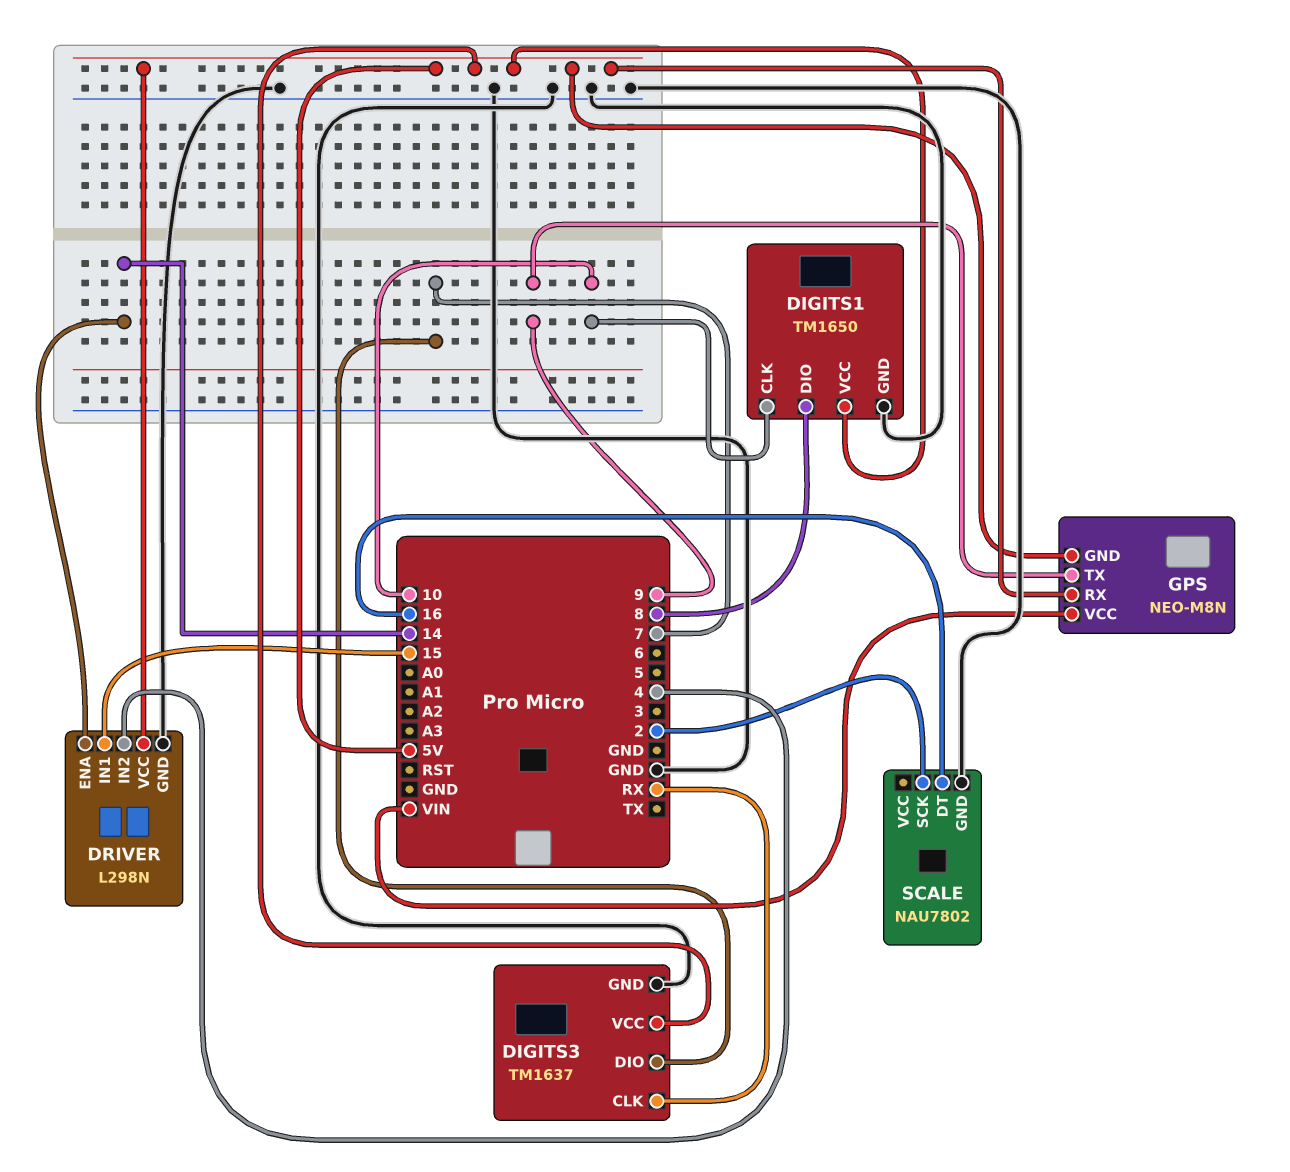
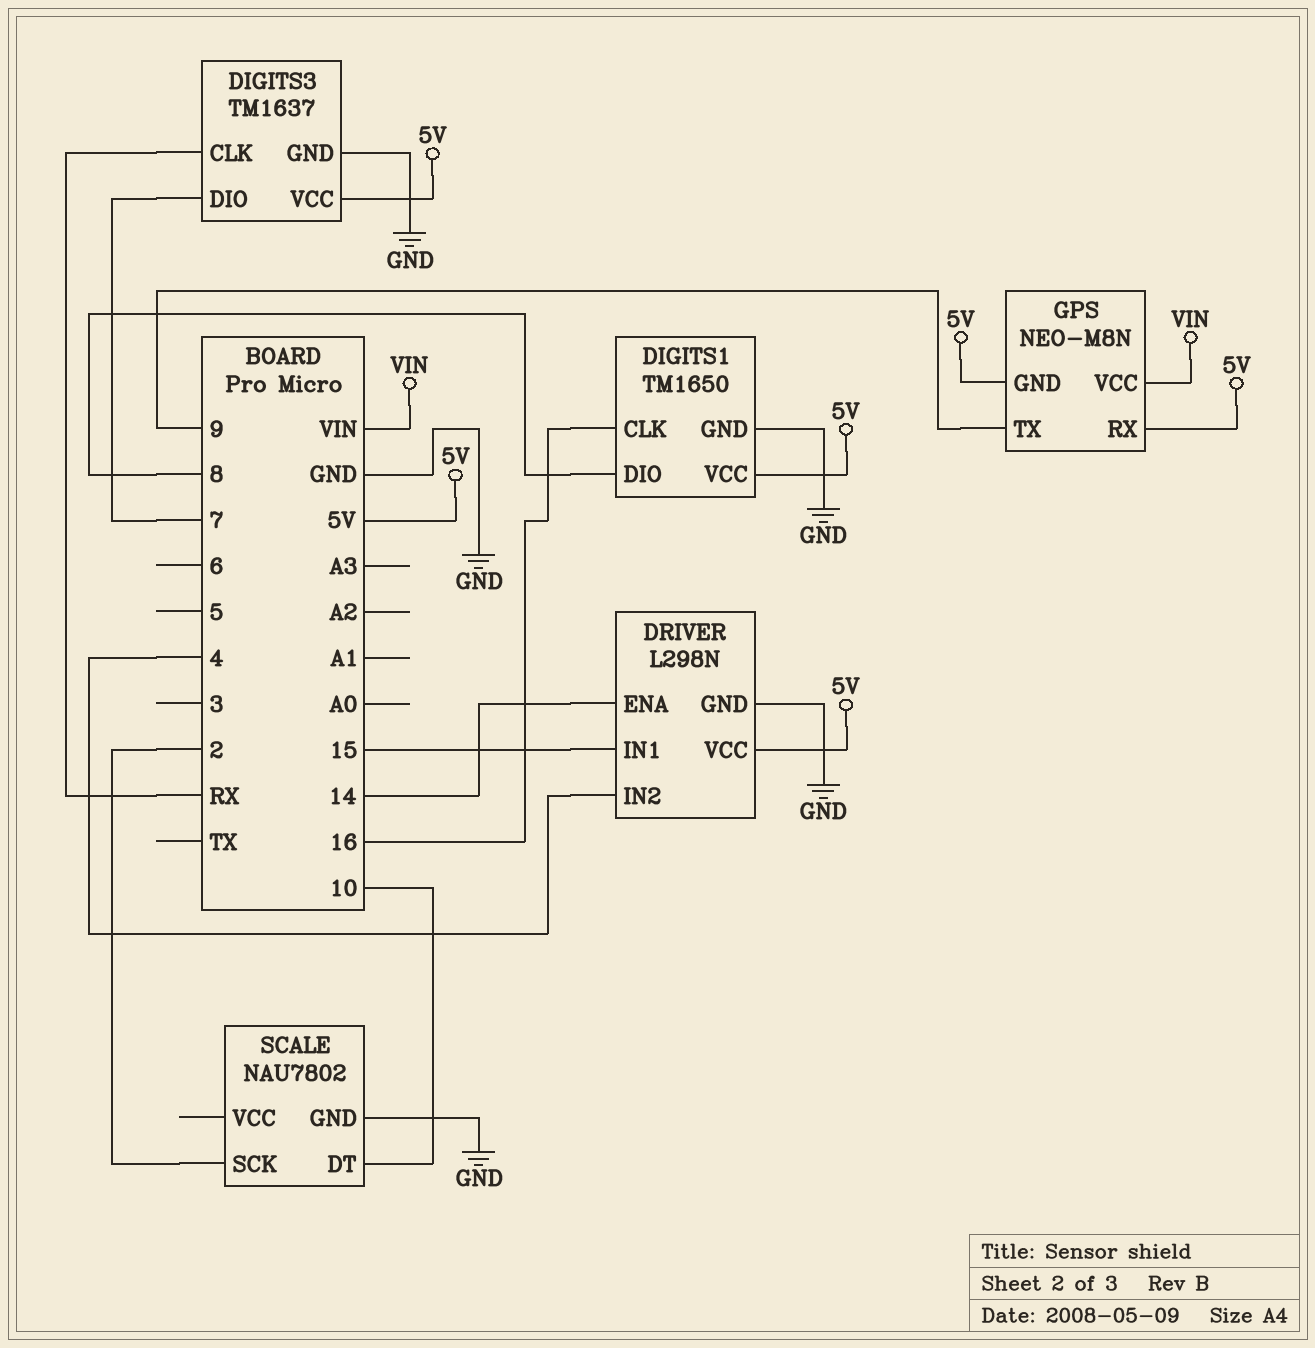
DIGITS1 pin CLK: 10 -> 16
SCALE pin DT: 16 -> 10

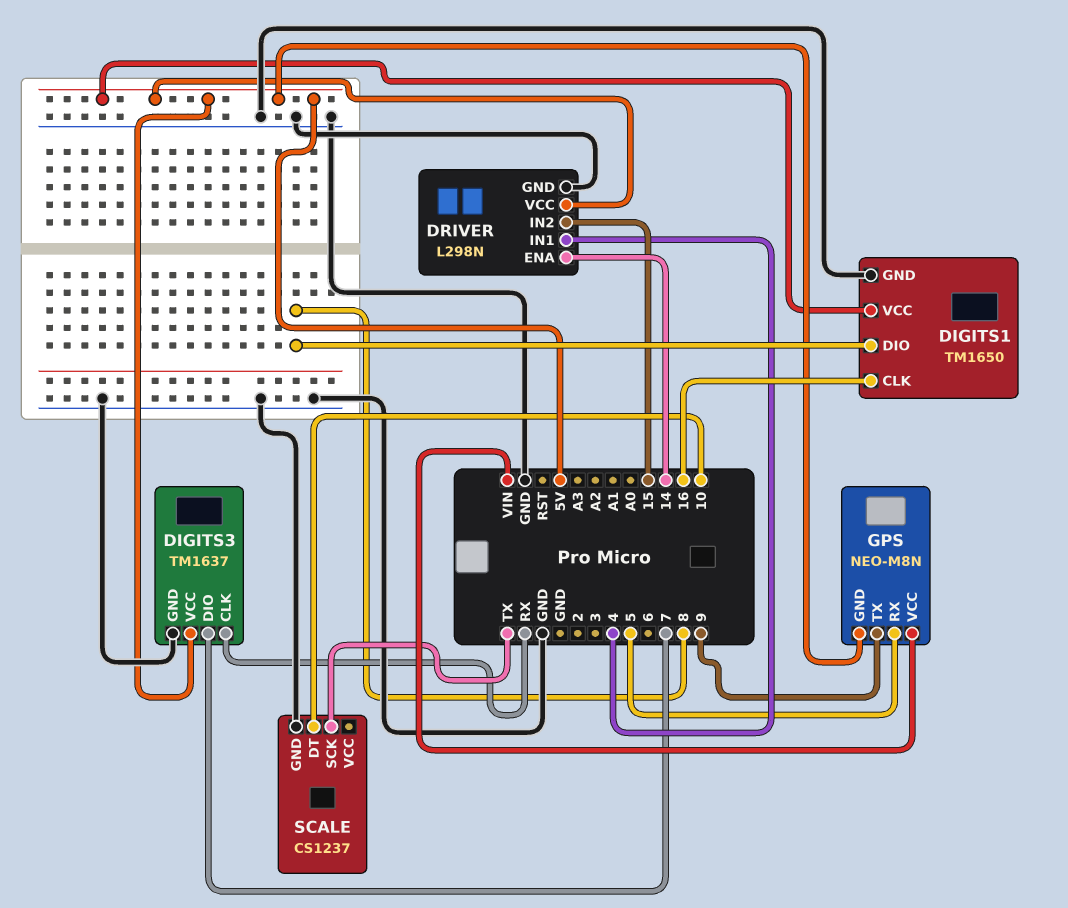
DRIVER pin IN1: 15 -> 4
DRIVER pin IN2: 4 -> 15
GPS pin RX: 5V -> 5
SCALE: NAU7802 -> CS1237
SCALE pin SCK: 2 -> TX

